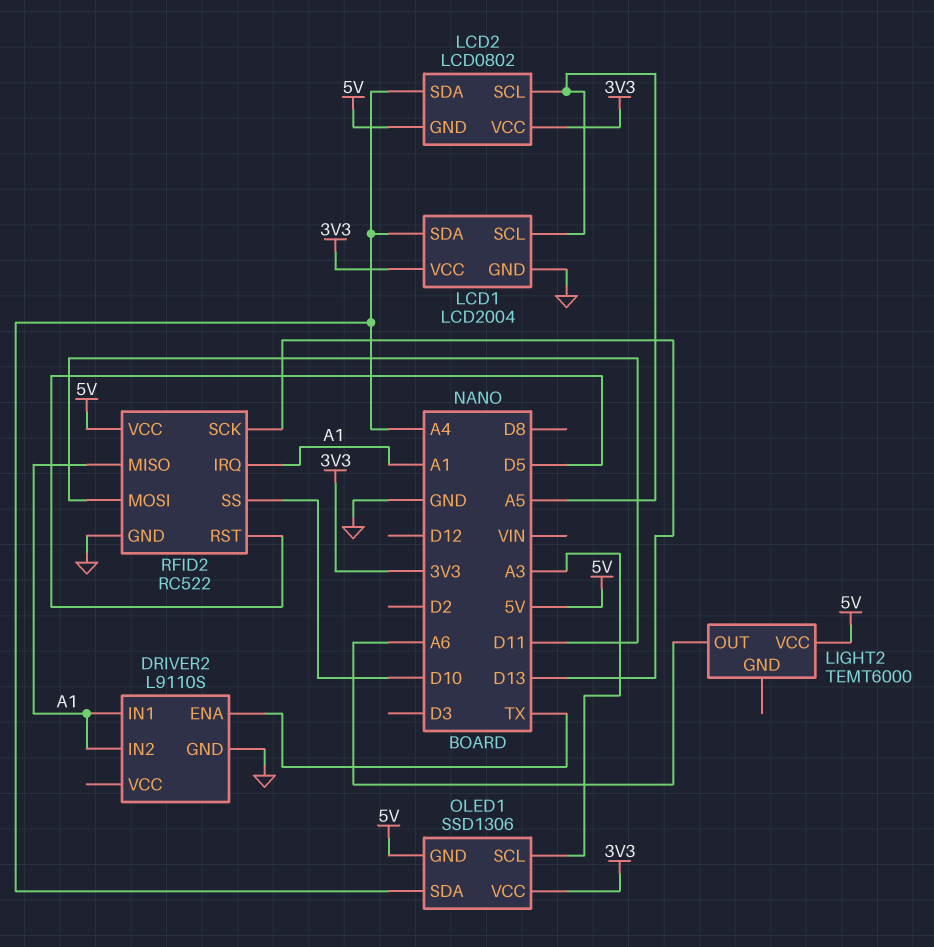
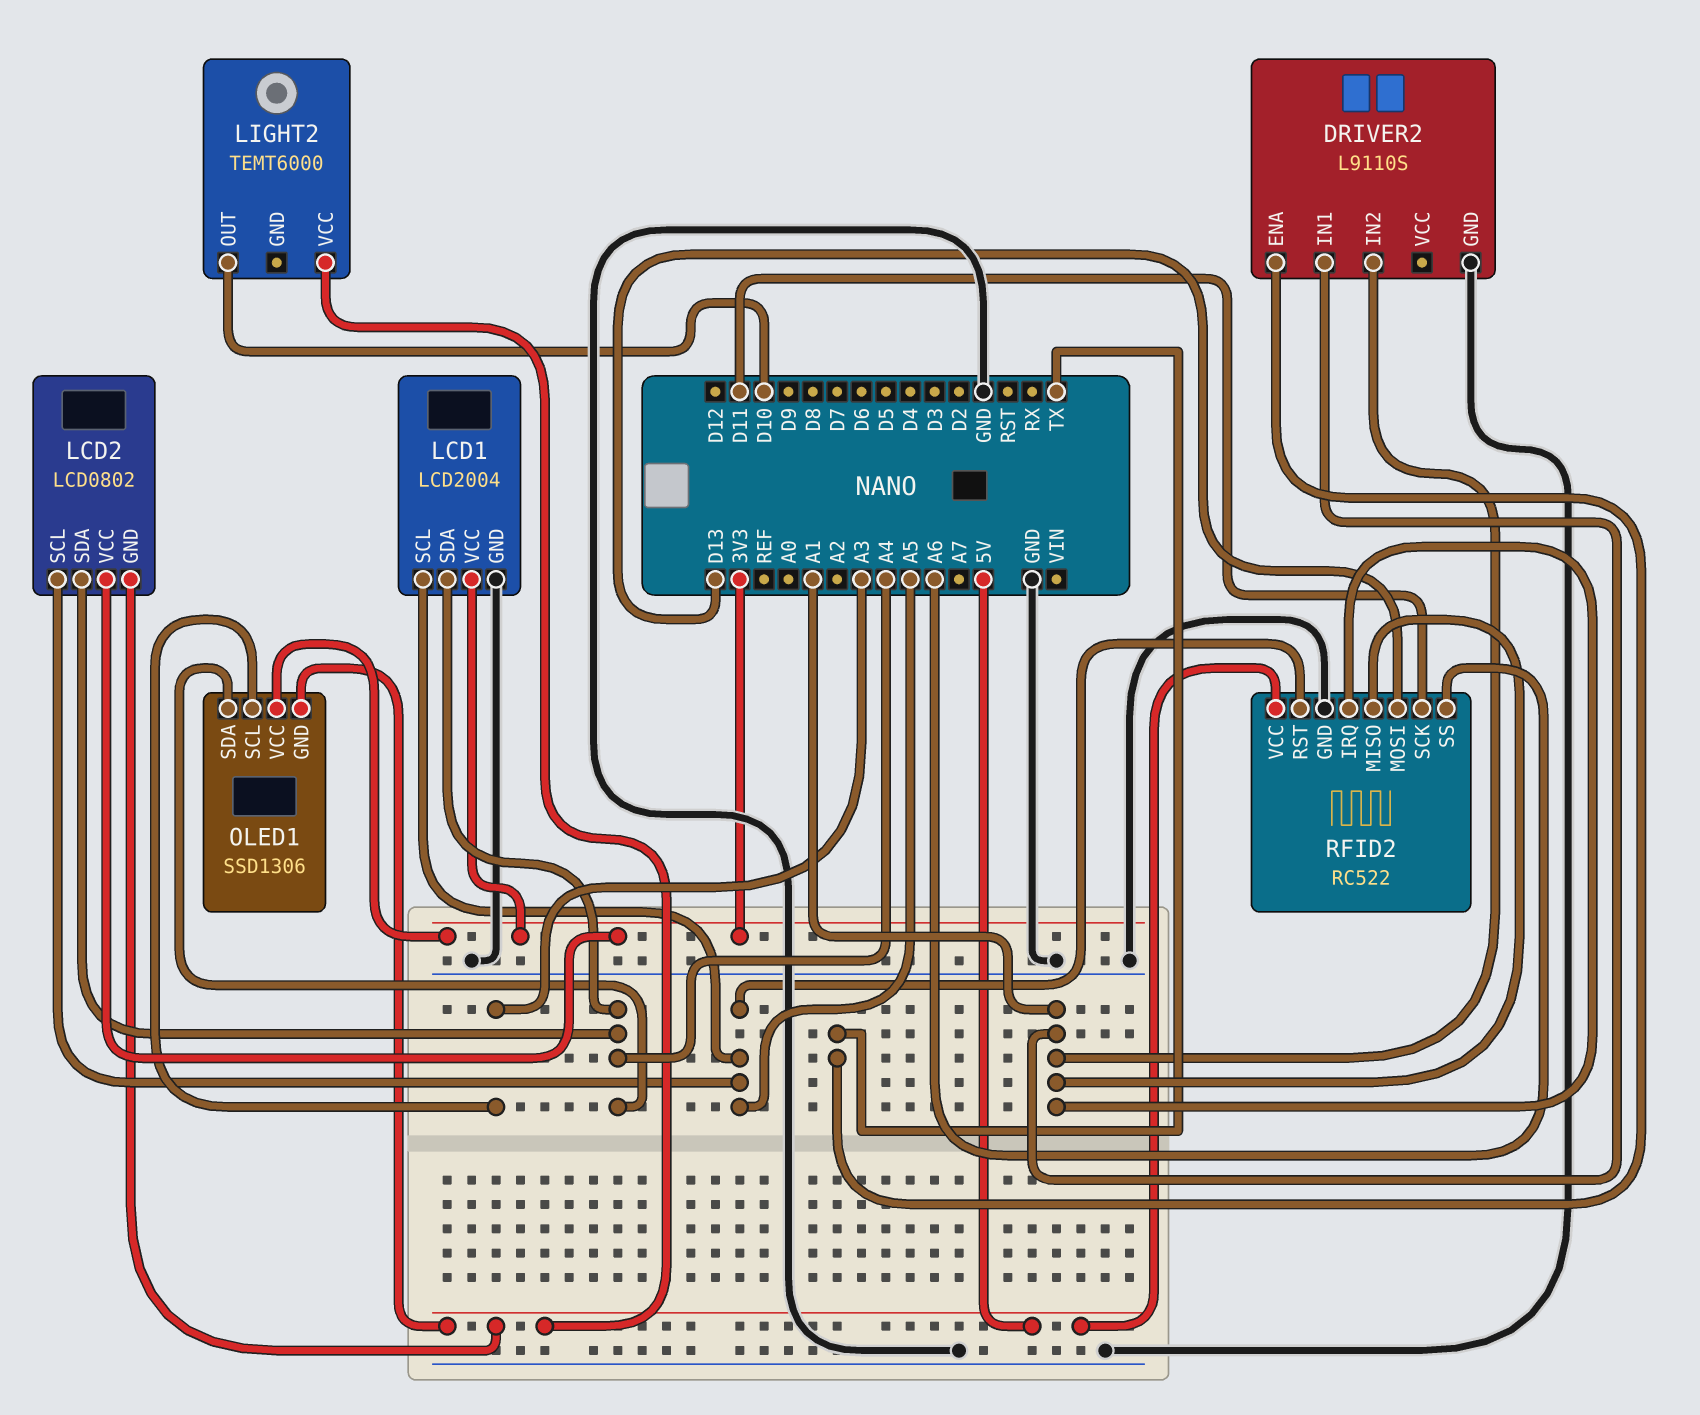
LIGHT2 pin OUT: A6 -> D10
RFID2 pin MOSI: D11 -> D13
RFID2 pin RST: D5 -> A5
RFID2 pin SCK: D13 -> D11
RFID2 pin SS: D10 -> A6

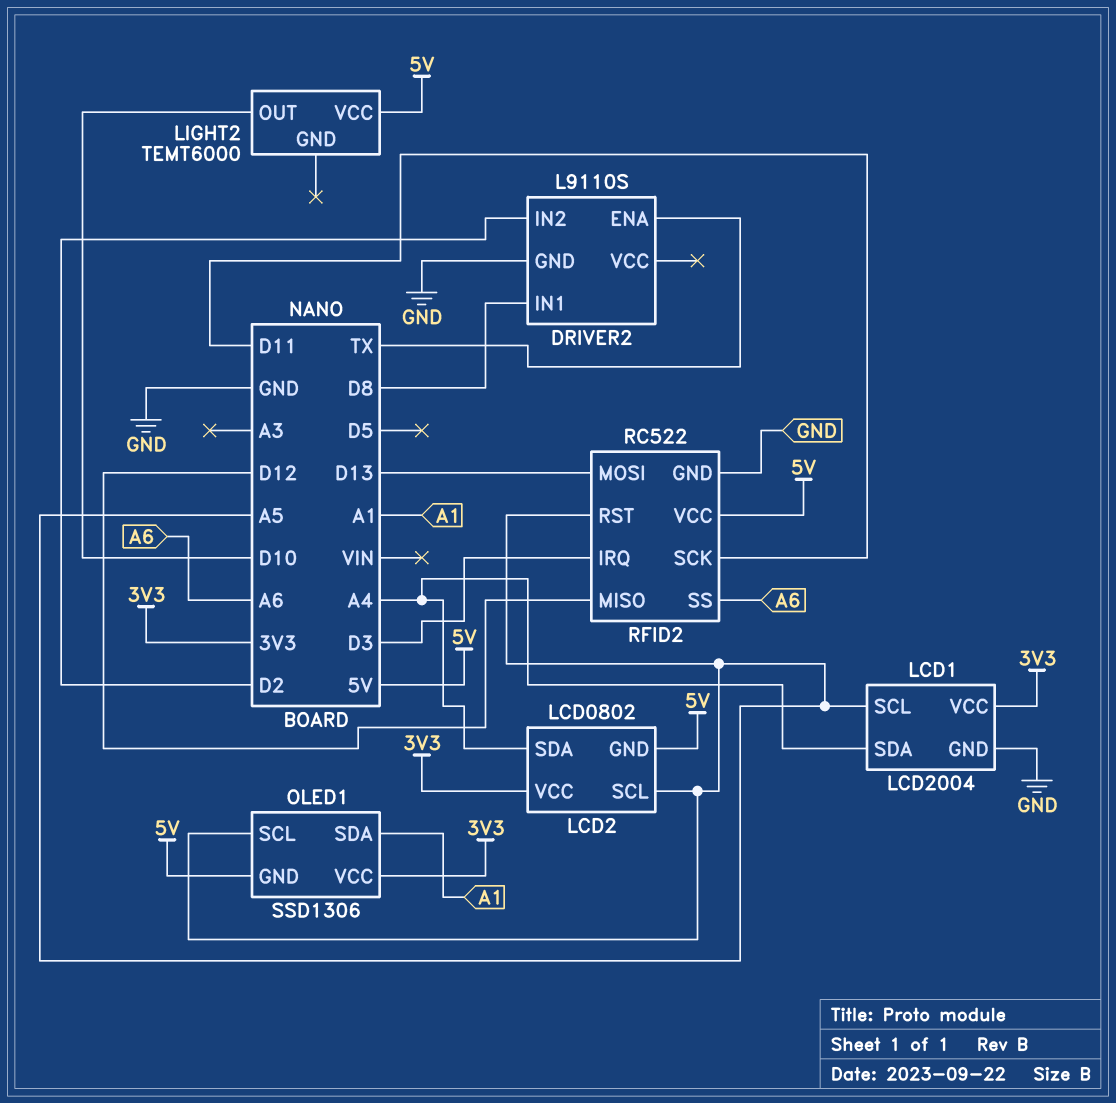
DRIVER2 pin IN1: A1 -> D8
DRIVER2 pin IN2: A1 -> D2
OLED1 pin SCL: A3 -> A5
OLED1 pin SDA: A4 -> A1
RFID2 pin IRQ: A1 -> D3
RFID2 pin MISO: A1 -> D12

